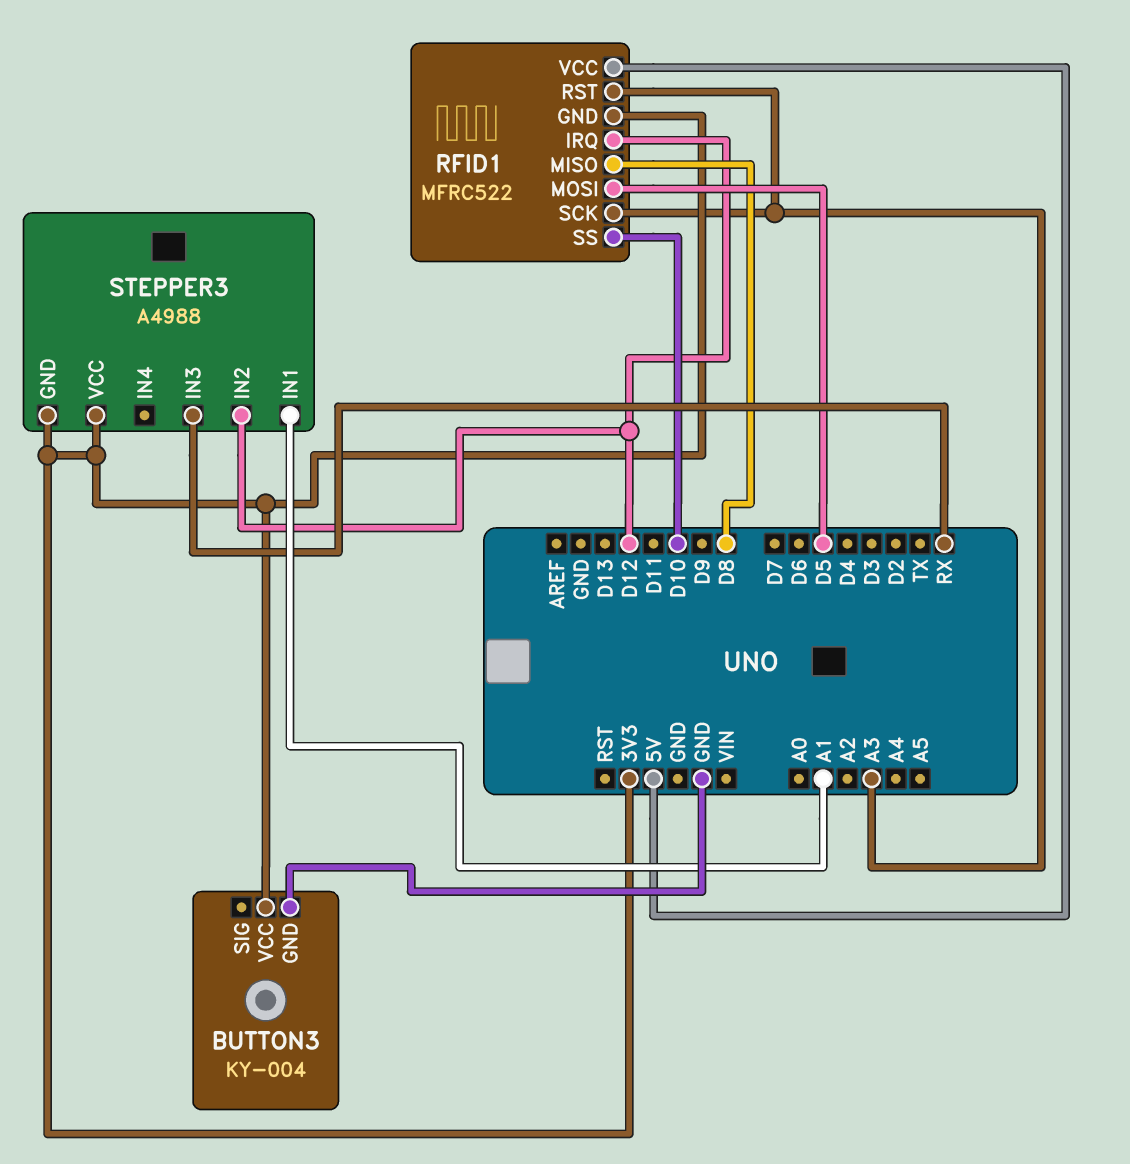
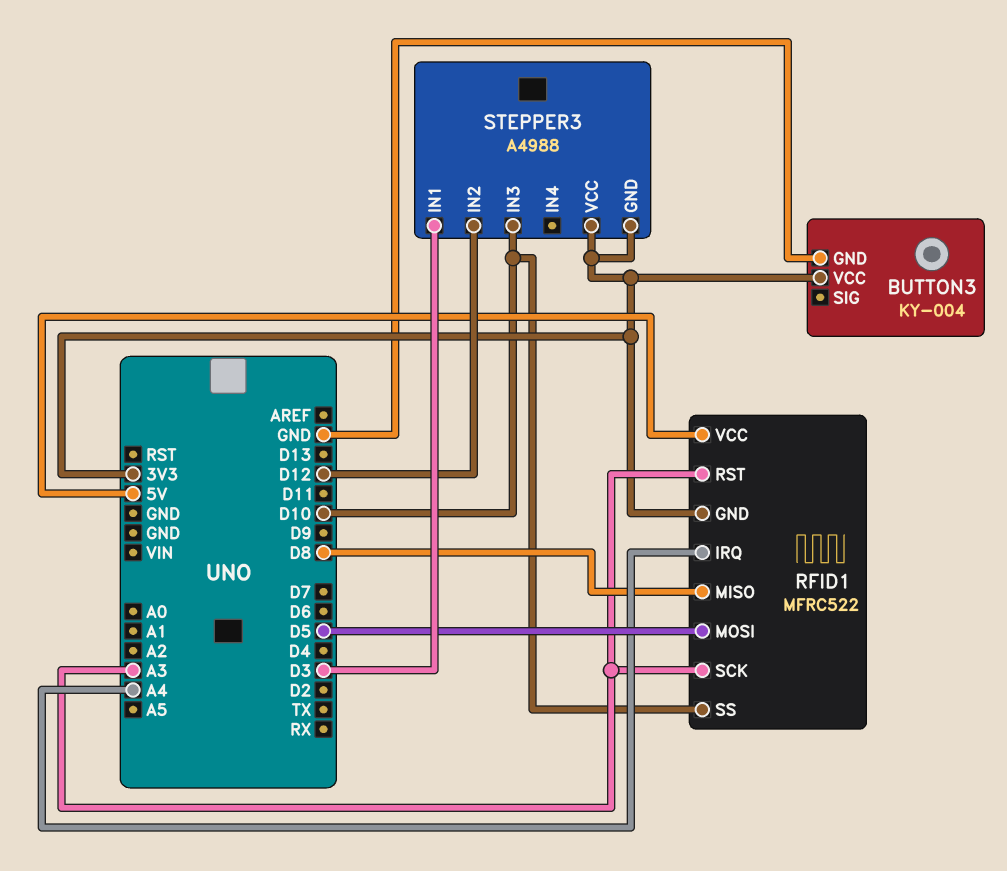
RFID1 pin IRQ: D12 -> A4
STEPPER3 pin IN1: A1 -> D3
STEPPER3 pin IN3: RX -> D10

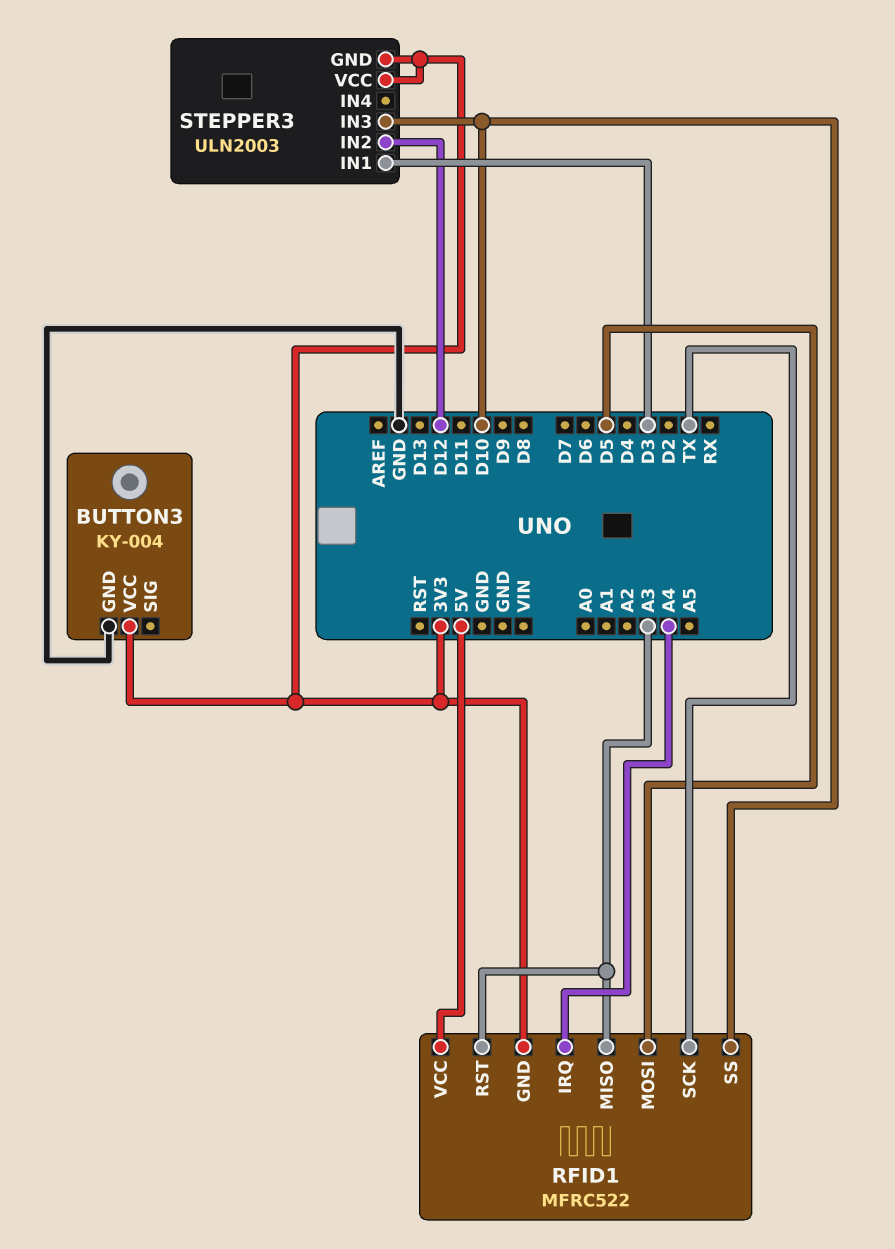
RFID1 pin MISO: D8 -> A3
RFID1 pin SCK: A3 -> TX
STEPPER3: A4988 -> ULN2003

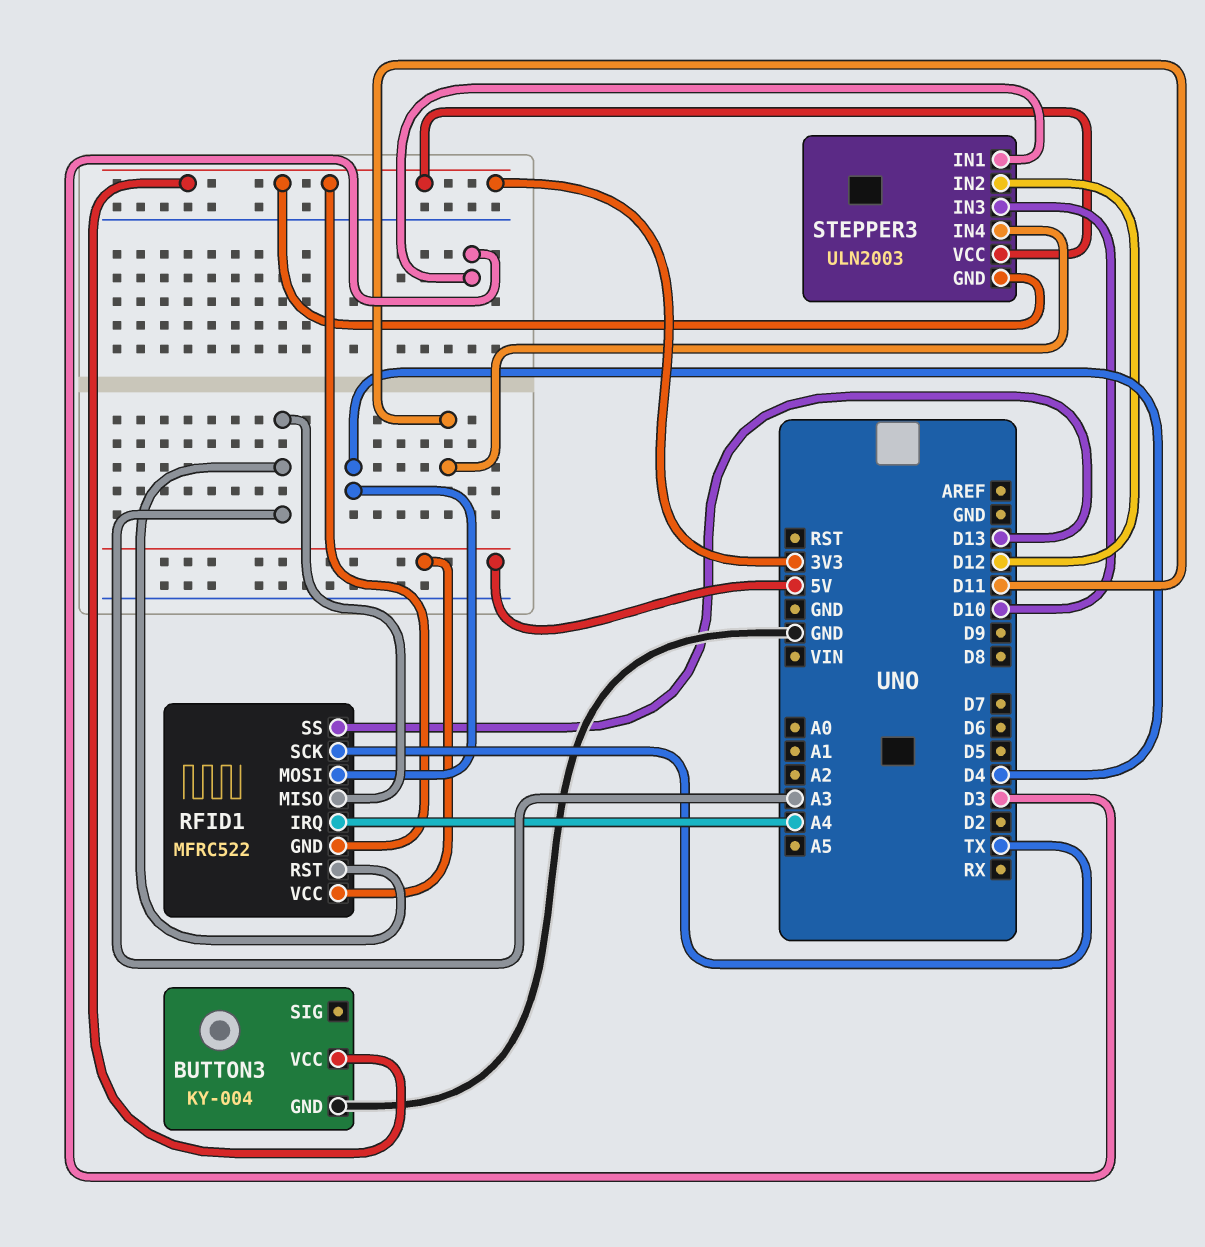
RFID1 pin MOSI: D5 -> D4
RFID1 pin SS: D10 -> D13
STEPPER3 pin IN4: none -> D11

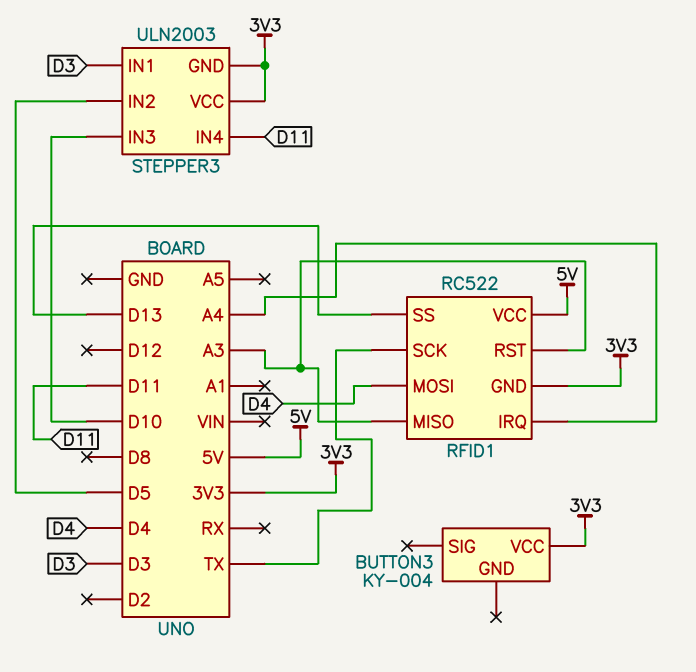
BUTTON3 pin GND: GND -> none
RFID1: MFRC522 -> RC522
STEPPER3 pin IN2: D12 -> D5

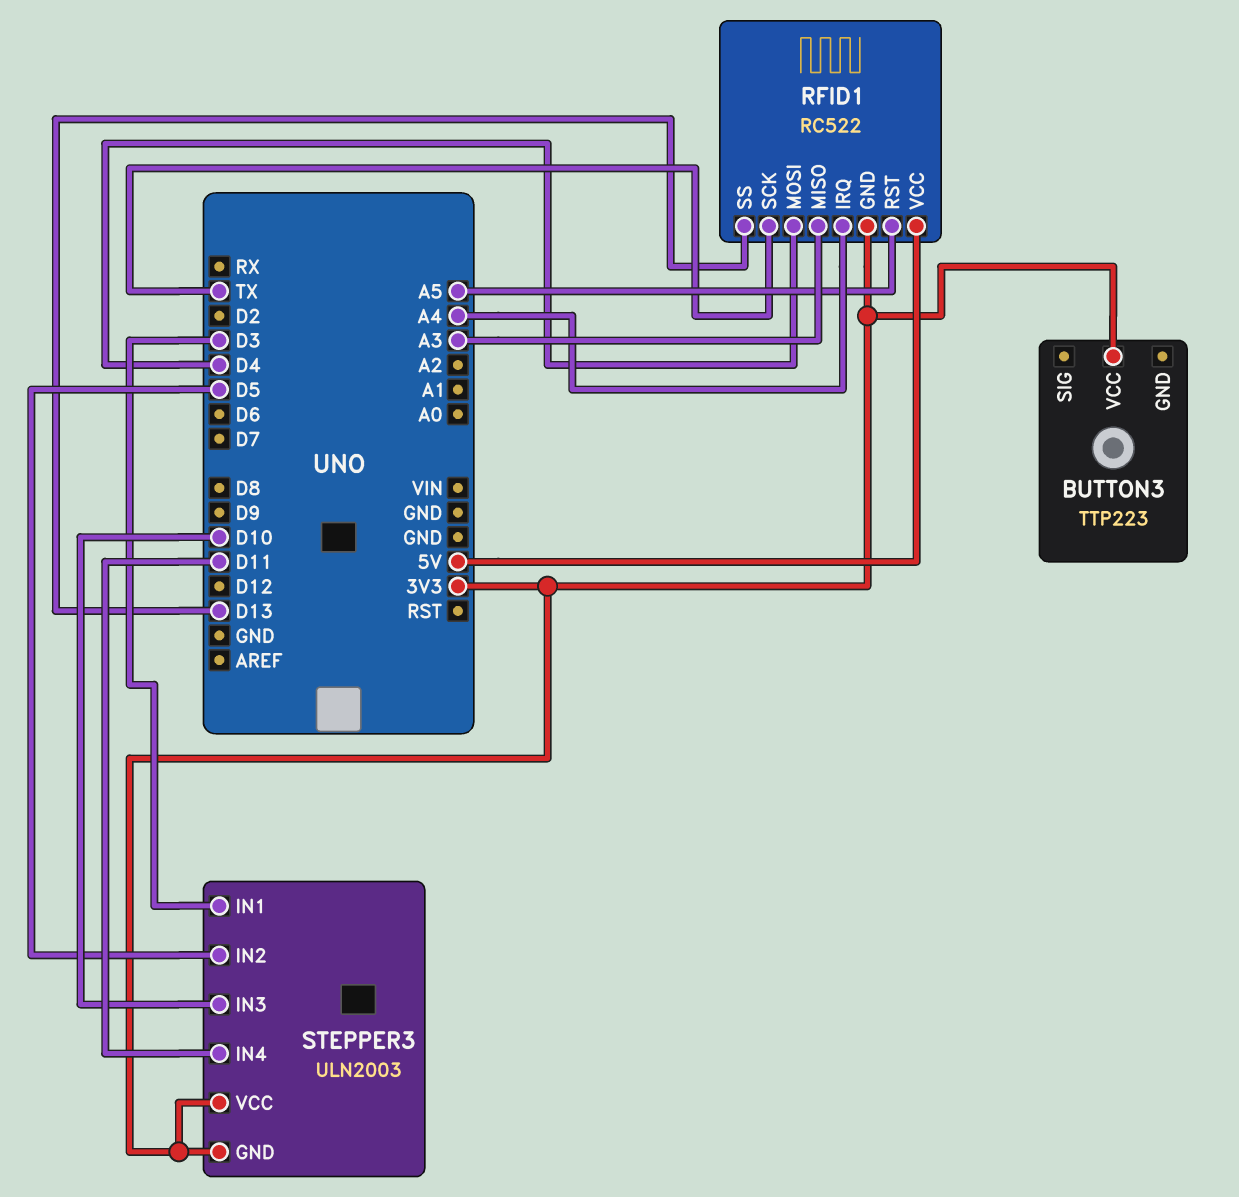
BUTTON3: KY-004 -> TTP223
RFID1 pin RST: A3 -> A5

